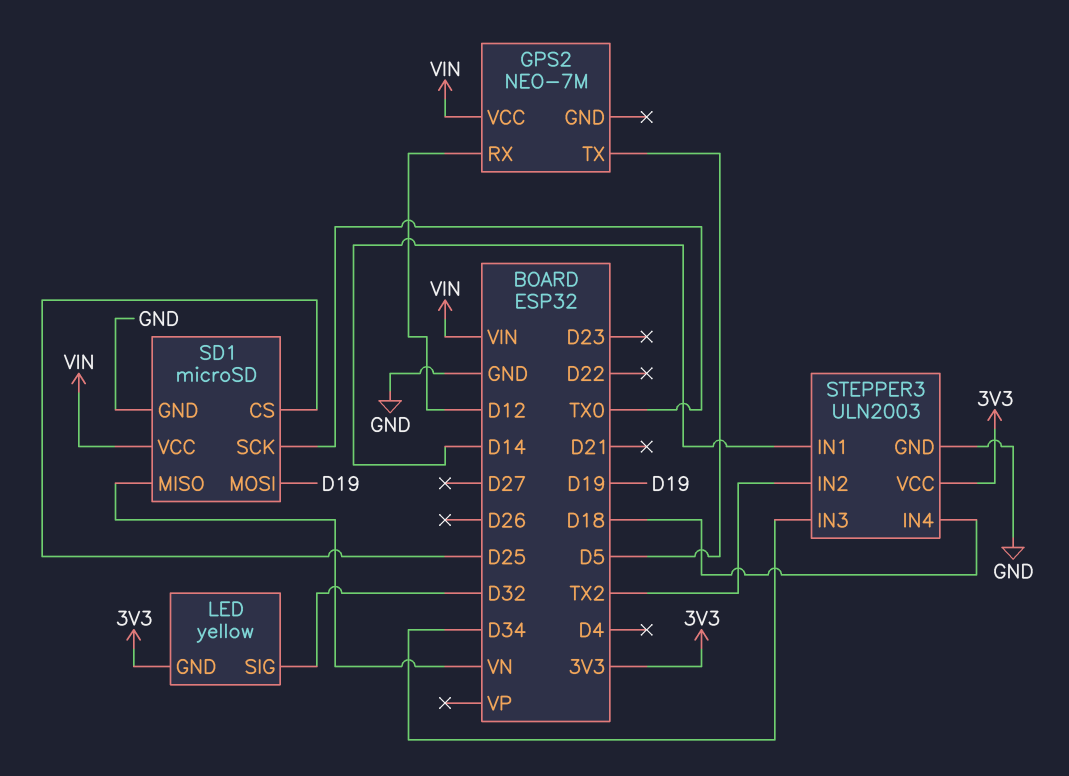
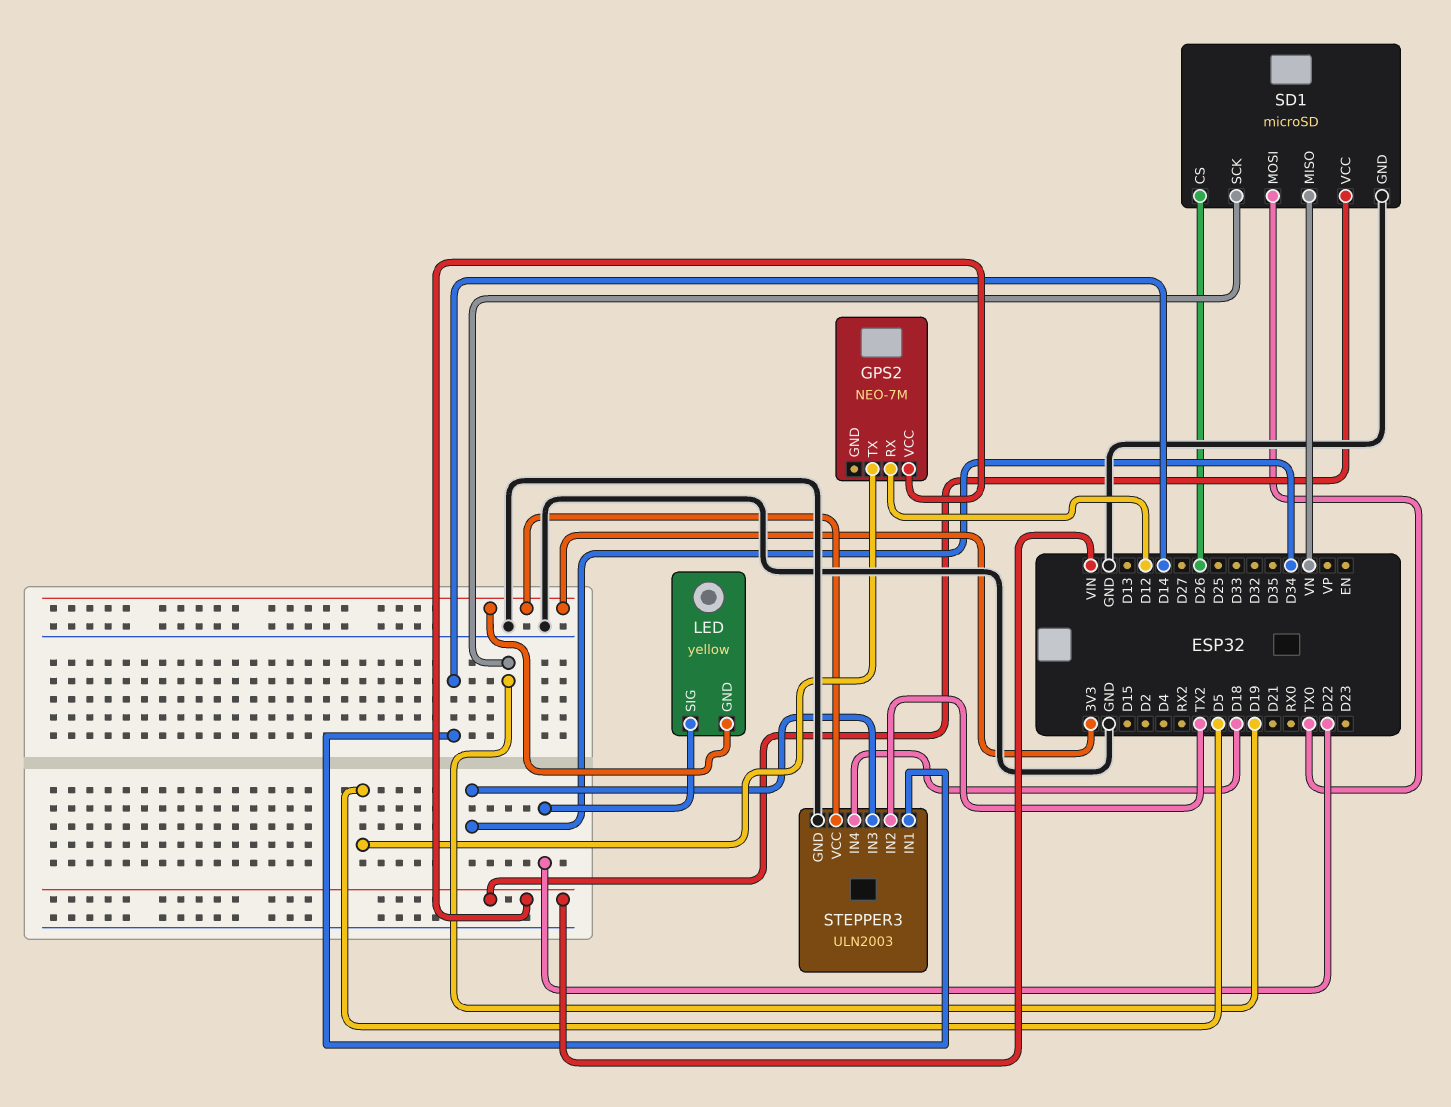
LED pin SIG: D32 -> D22
SD1 pin CS: D25 -> D26
SD1 pin MOSI: D19 -> TX0
SD1 pin SCK: TX0 -> D19

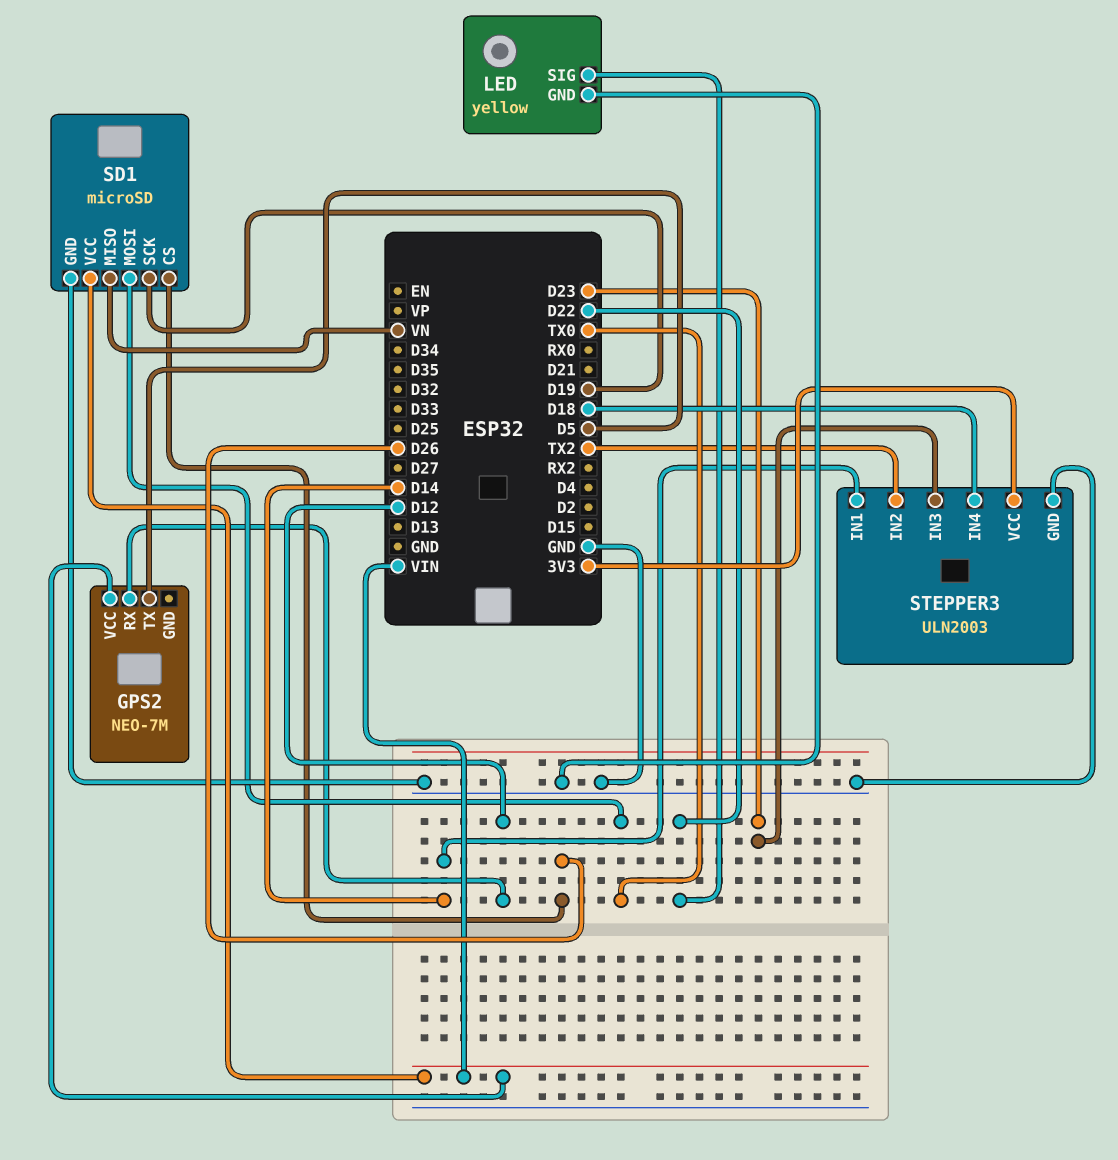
LED pin GND: 3V3 -> GND
STEPPER3 pin IN3: D34 -> D23

